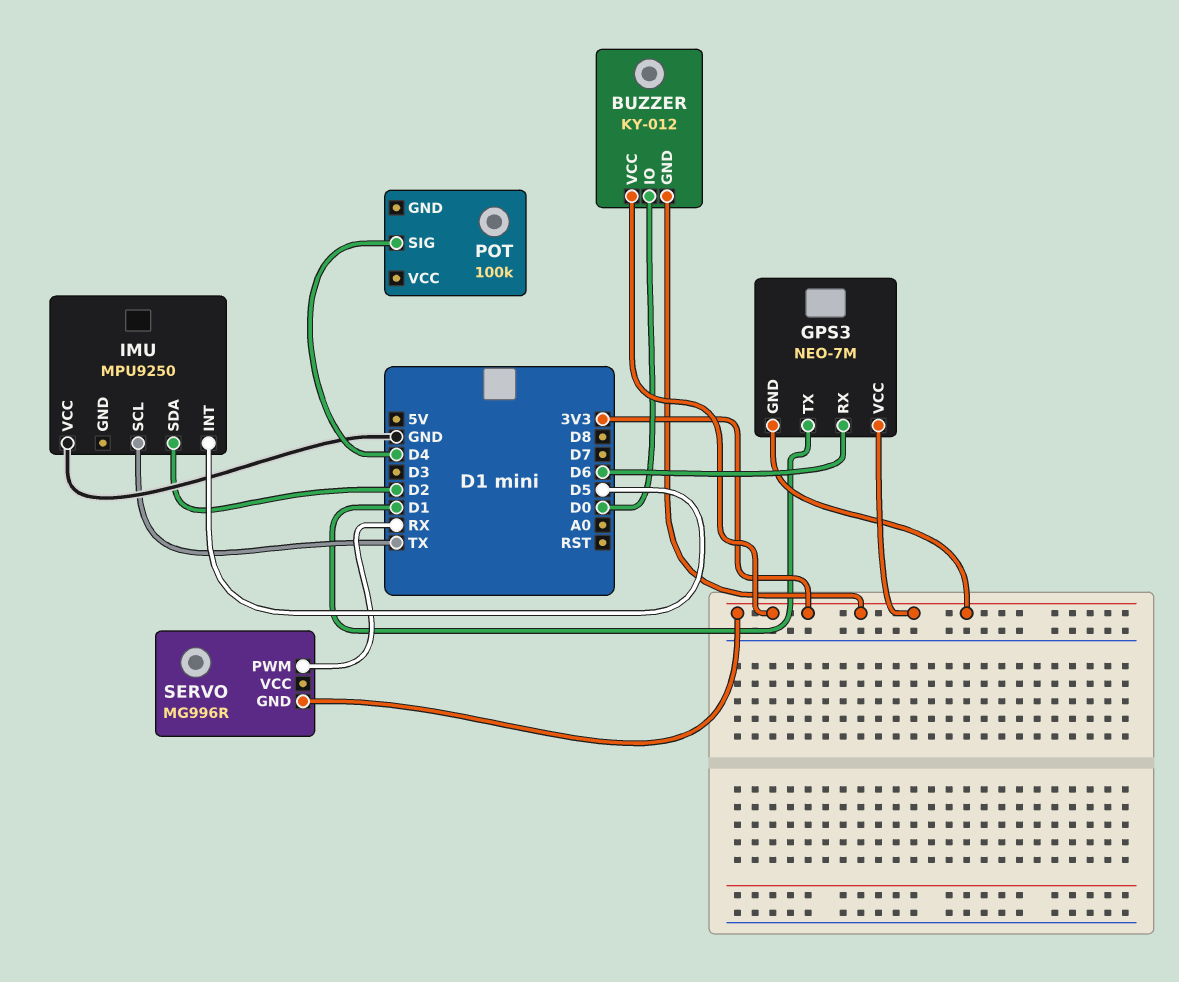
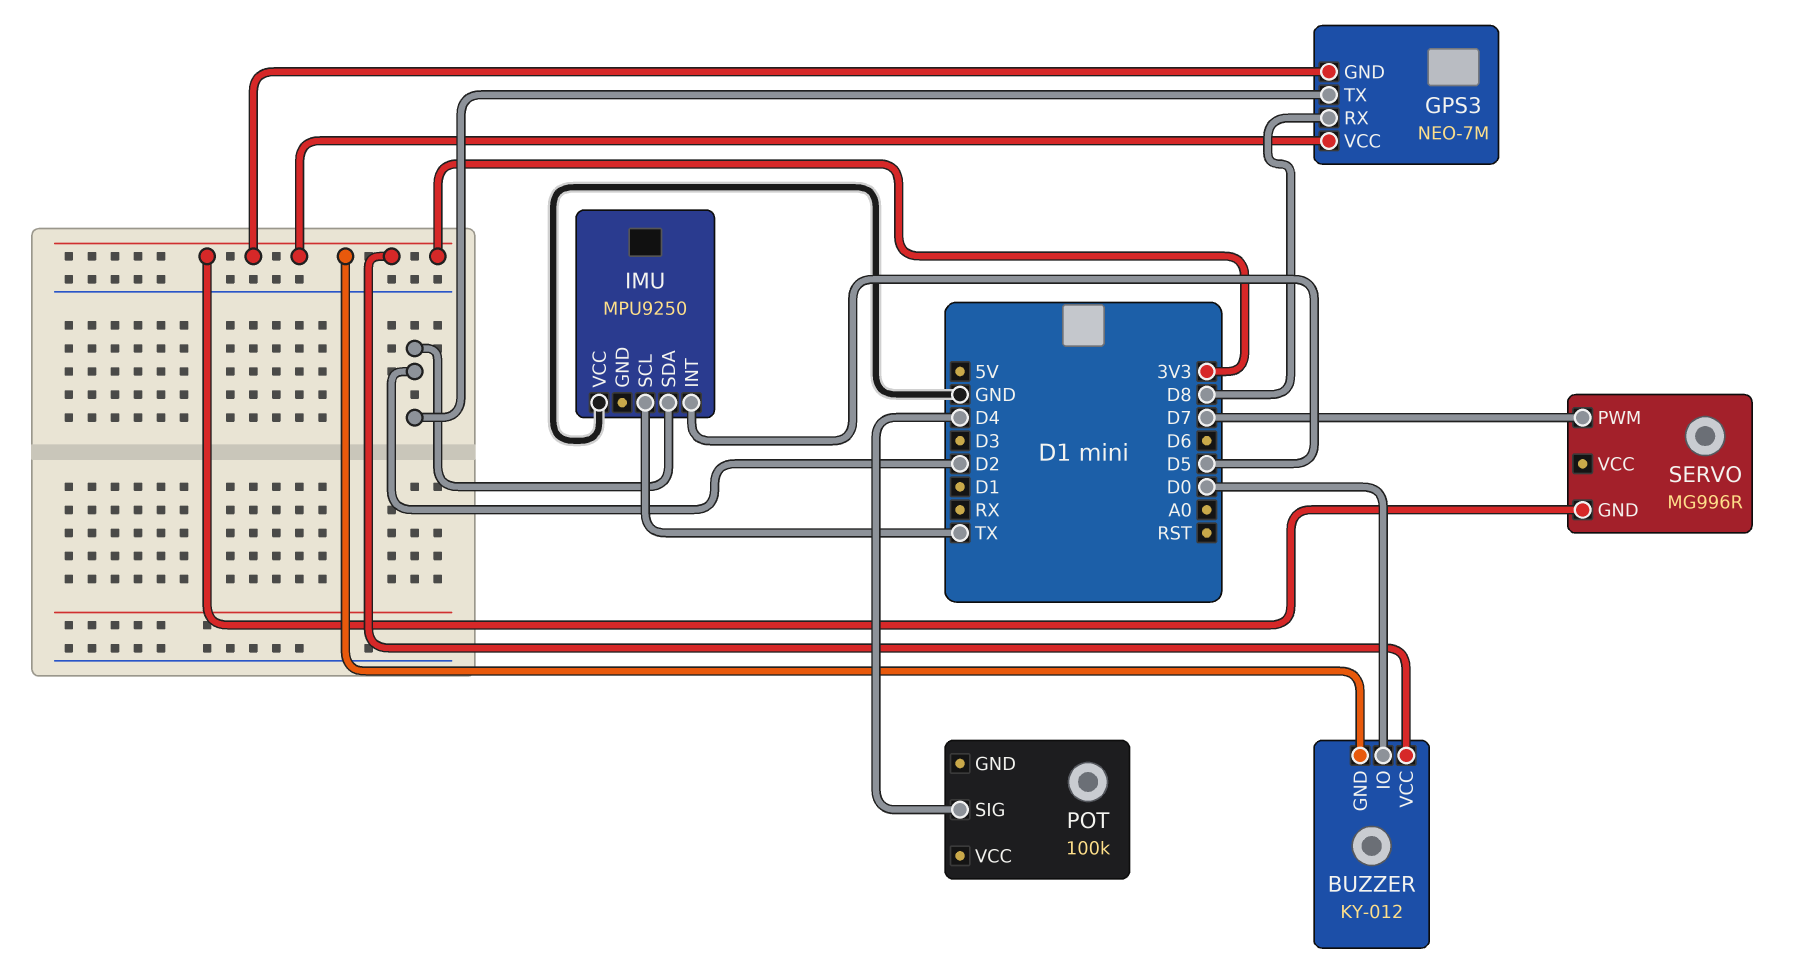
GPS3 pin RX: D6 -> D8
GPS3 pin TX: D1 -> D2
SERVO pin PWM: RX -> D7

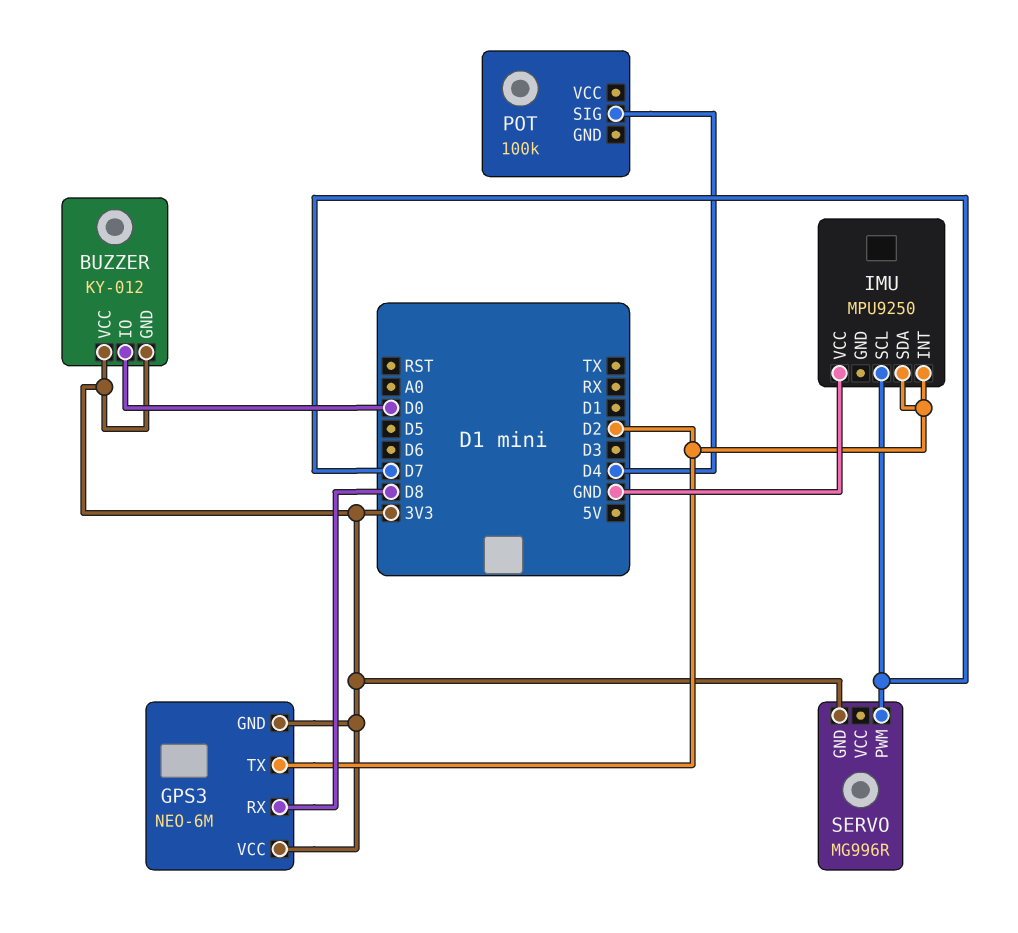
GPS3: NEO-7M -> NEO-6M
IMU pin INT: D5 -> D2
IMU pin SCL: TX -> D7

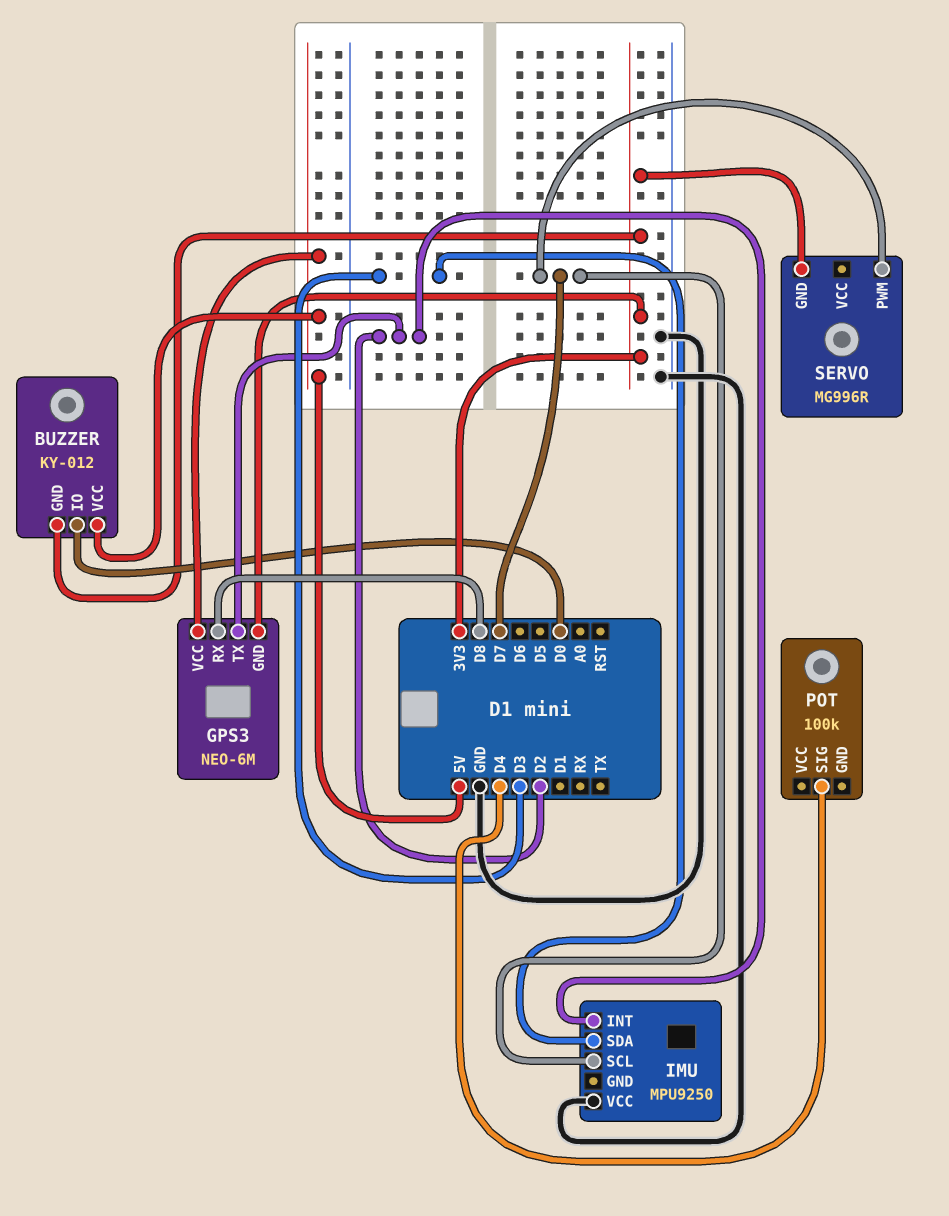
BUZZER pin VCC: 3V3 -> 5V
GPS3 pin VCC: 3V3 -> 5V
IMU pin SDA: D2 -> D3

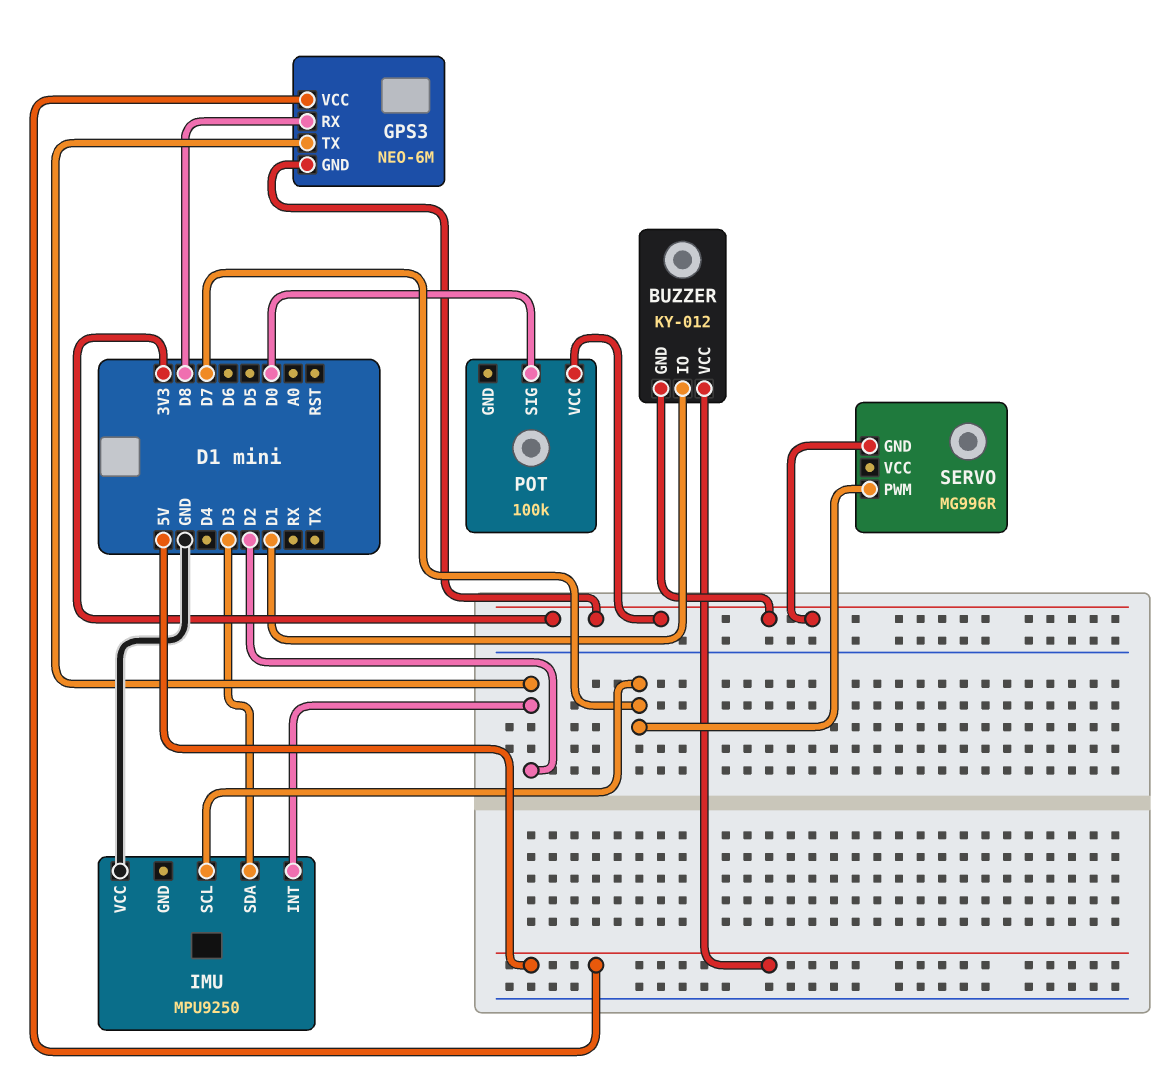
BUZZER pin IO: D0 -> D1
POT pin SIG: D4 -> D0
POT pin VCC: none -> 3V3

